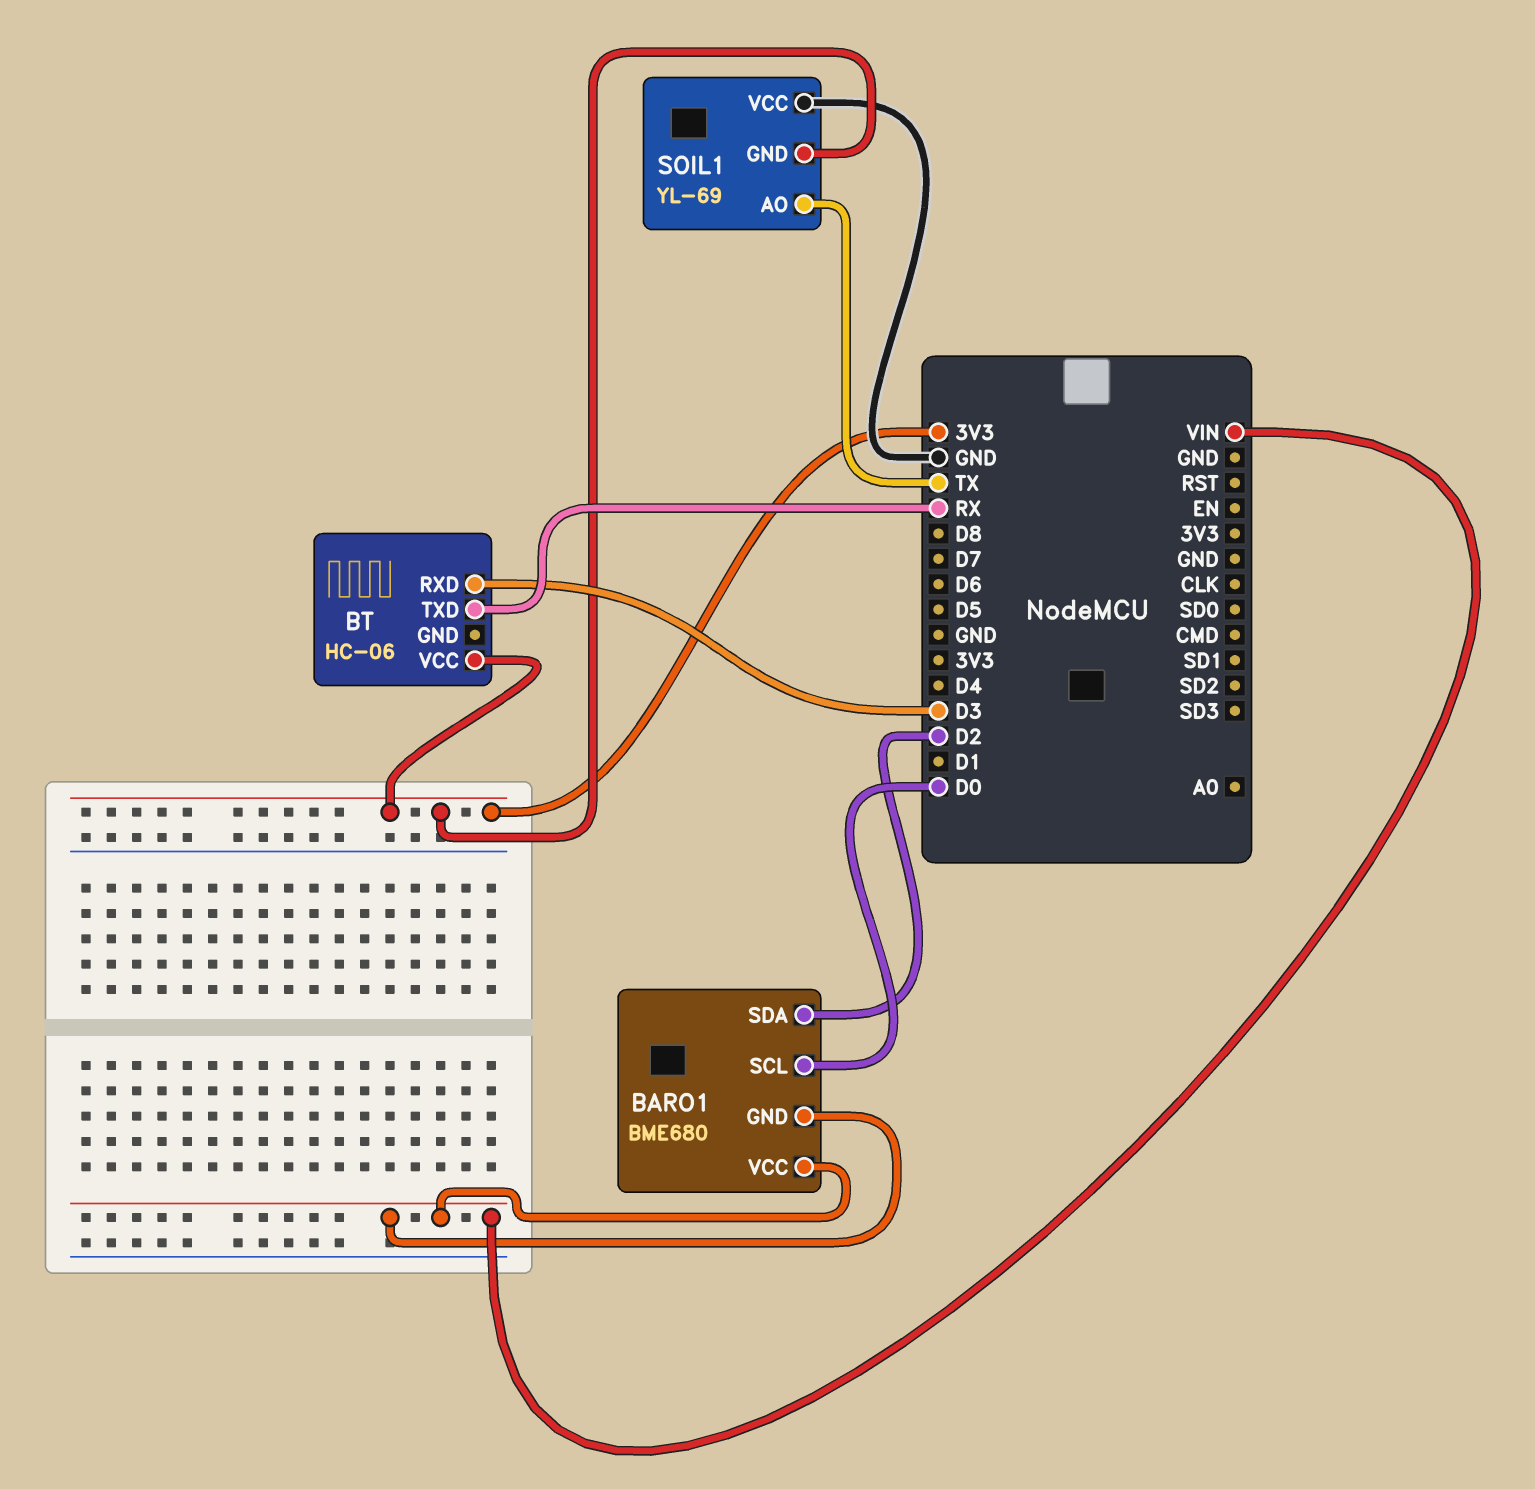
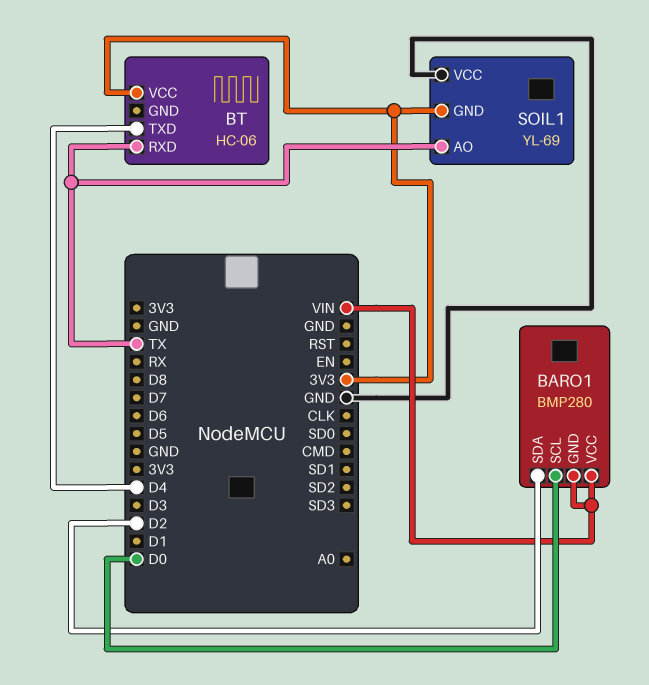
BARO1: BME680 -> BMP280
BT pin RXD: D3 -> TX
BT pin TXD: RX -> D4

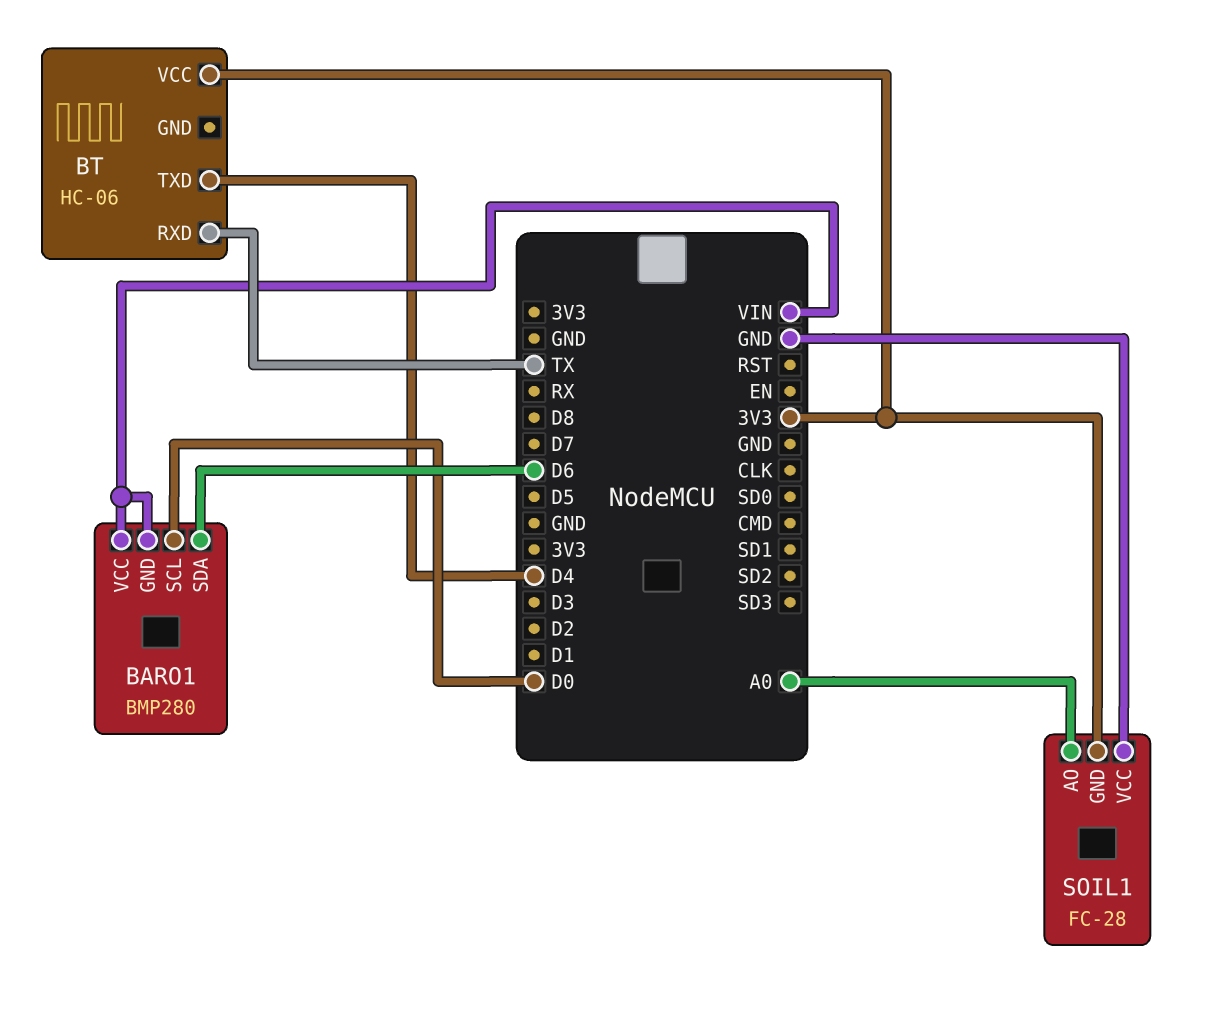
BARO1 pin SDA: D2 -> D6
SOIL1: YL-69 -> FC-28
SOIL1 pin AO: TX -> A0

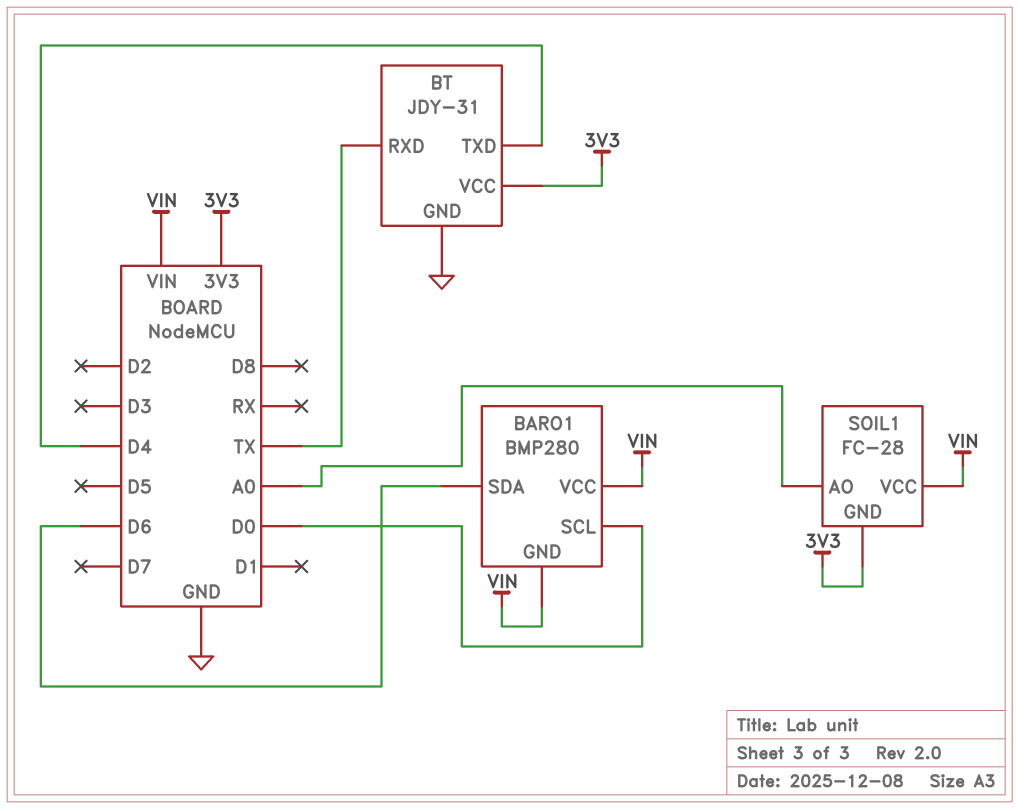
BT: HC-06 -> JDY-31
BT pin GND: none -> GND
SOIL1 pin VCC: GND -> VIN

